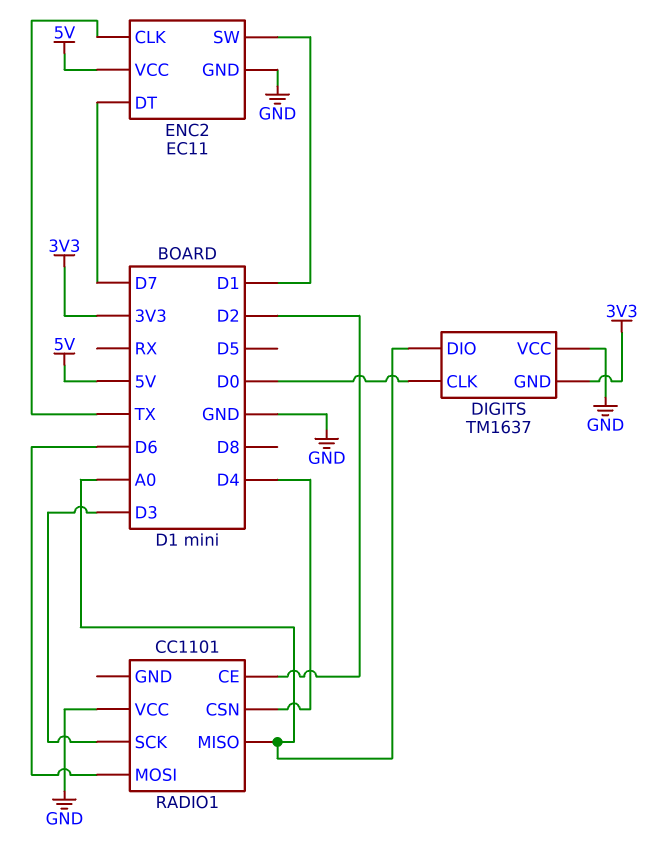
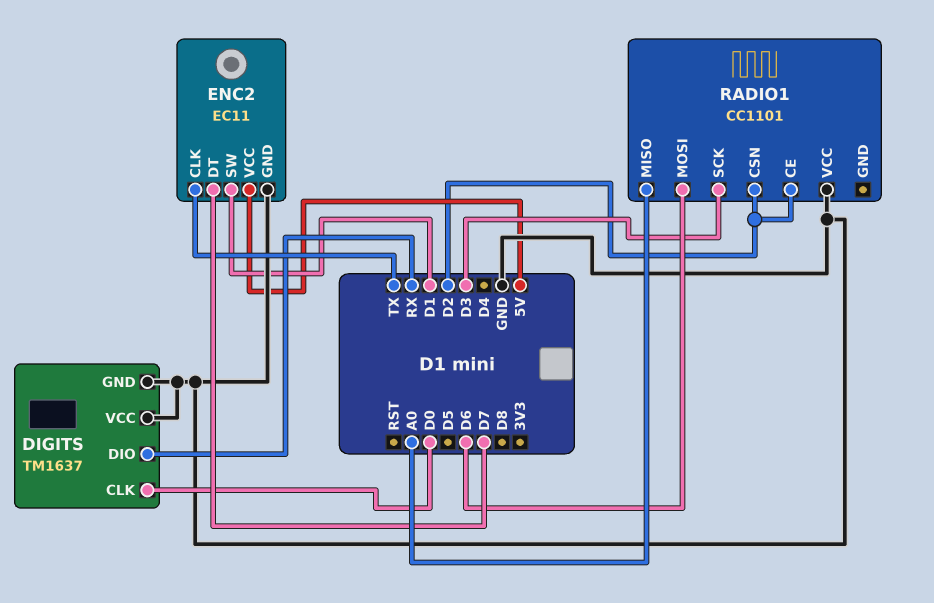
DIGITS pin DIO: A0 -> RX
DIGITS pin GND: 3V3 -> GND
RADIO1 pin CSN: D4 -> D2

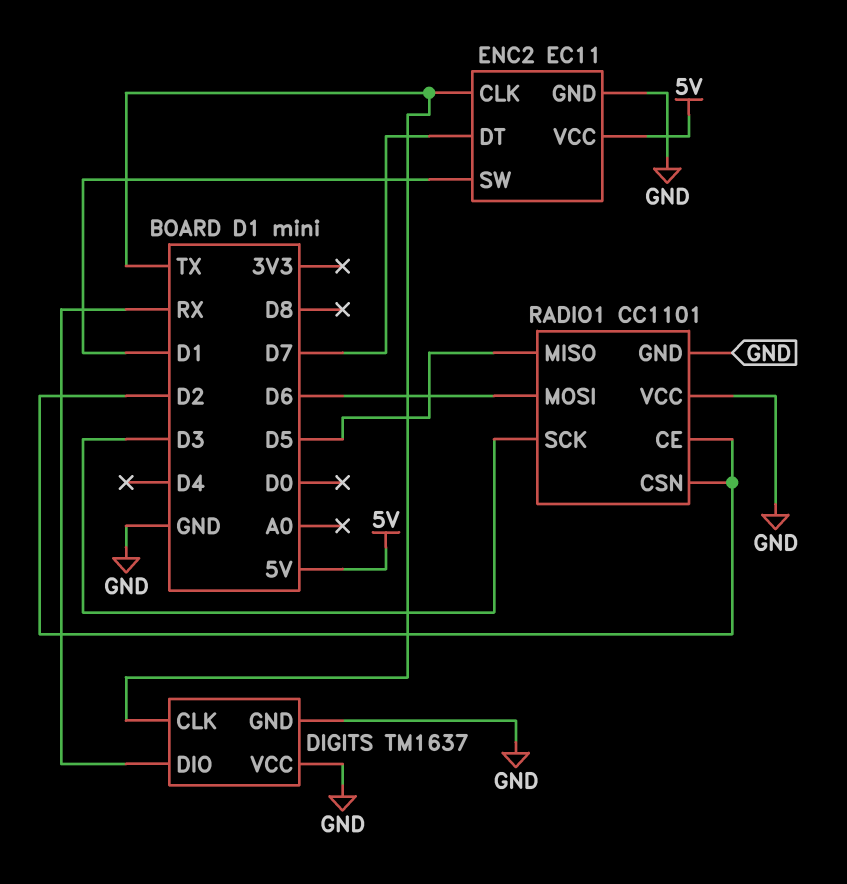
DIGITS pin CLK: D0 -> TX
RADIO1 pin GND: none -> GND
RADIO1 pin MISO: A0 -> D5

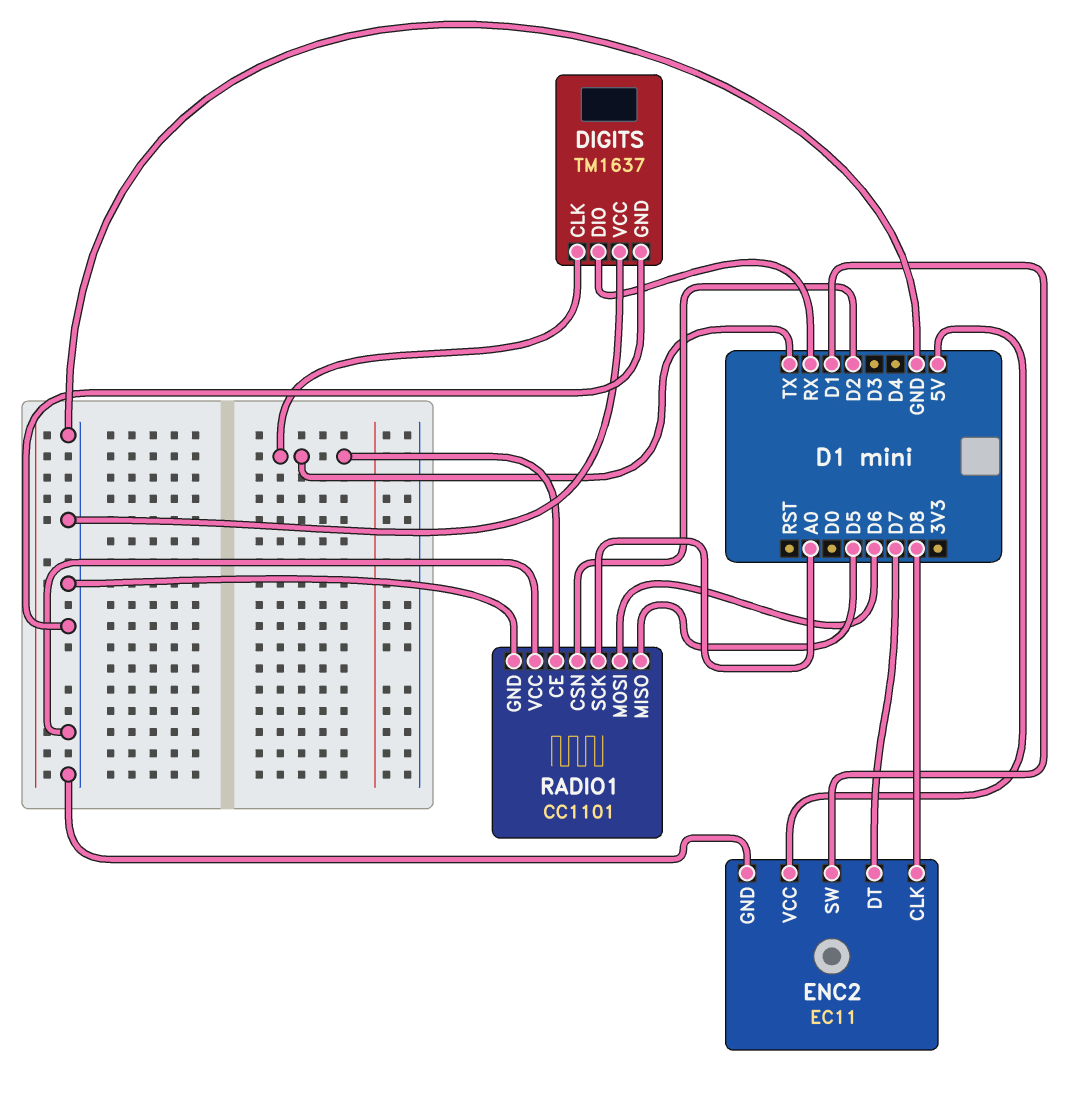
ENC2 pin CLK: TX -> D8
RADIO1 pin CE: D2 -> TX
RADIO1 pin SCK: D3 -> A0

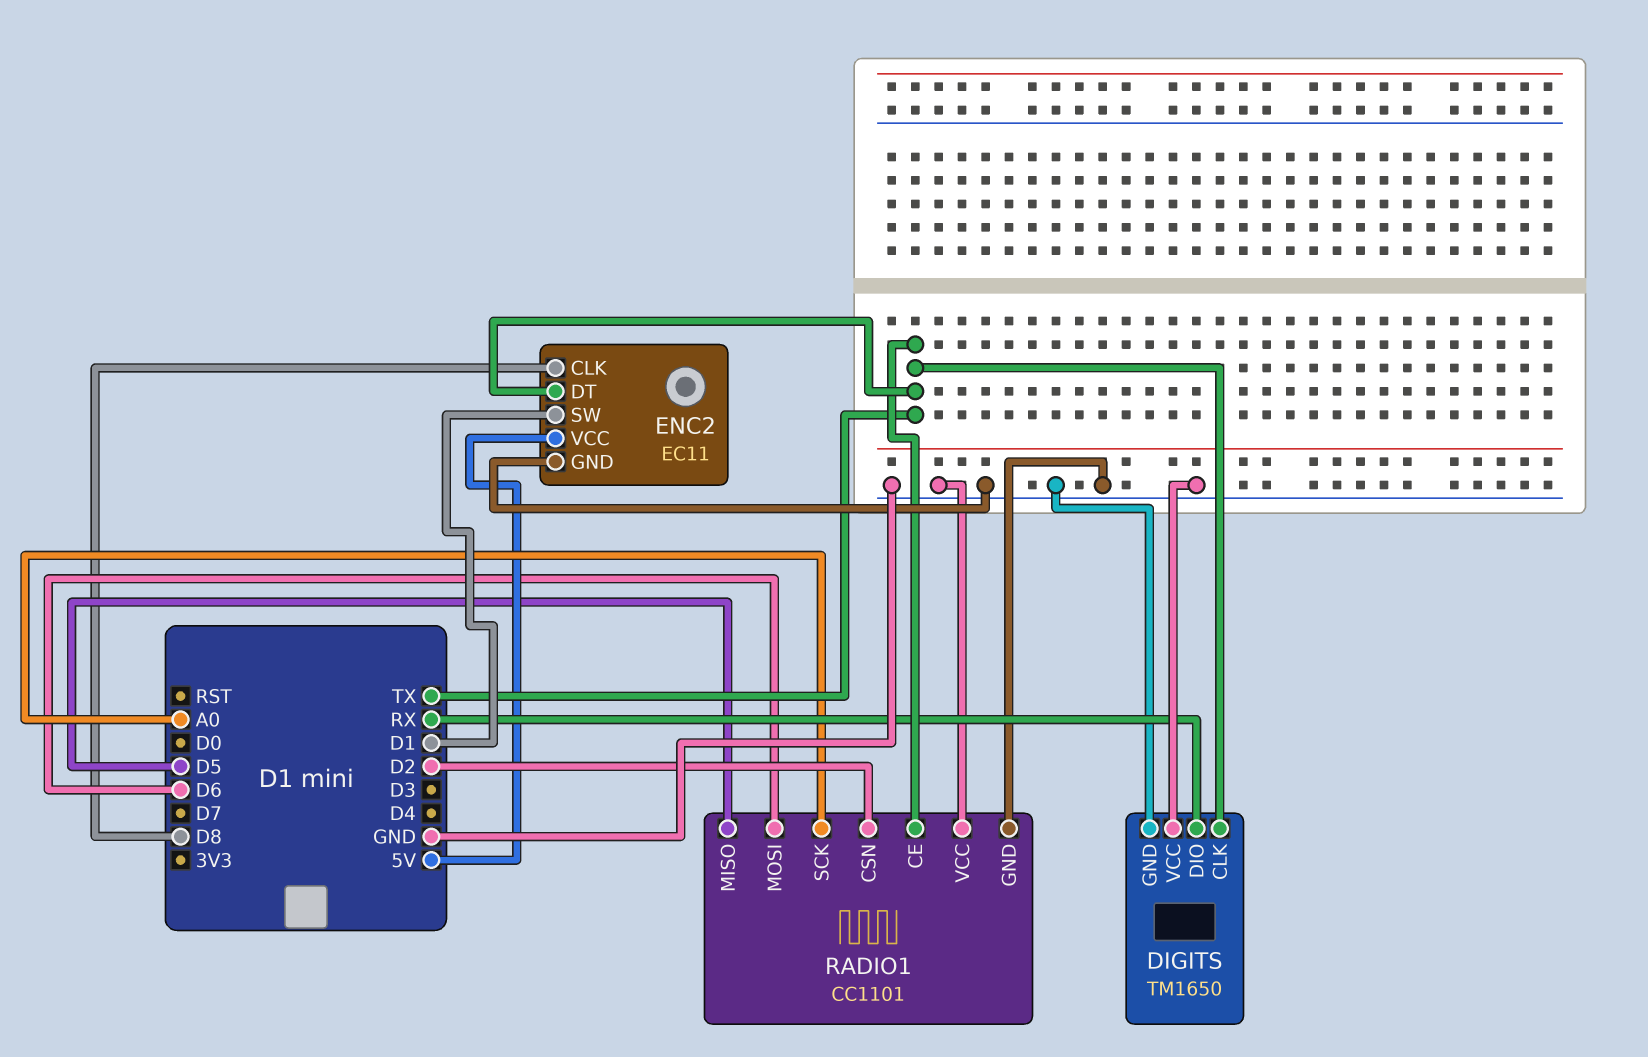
DIGITS: TM1637 -> TM1650
ENC2 pin DT: D7 -> TX

